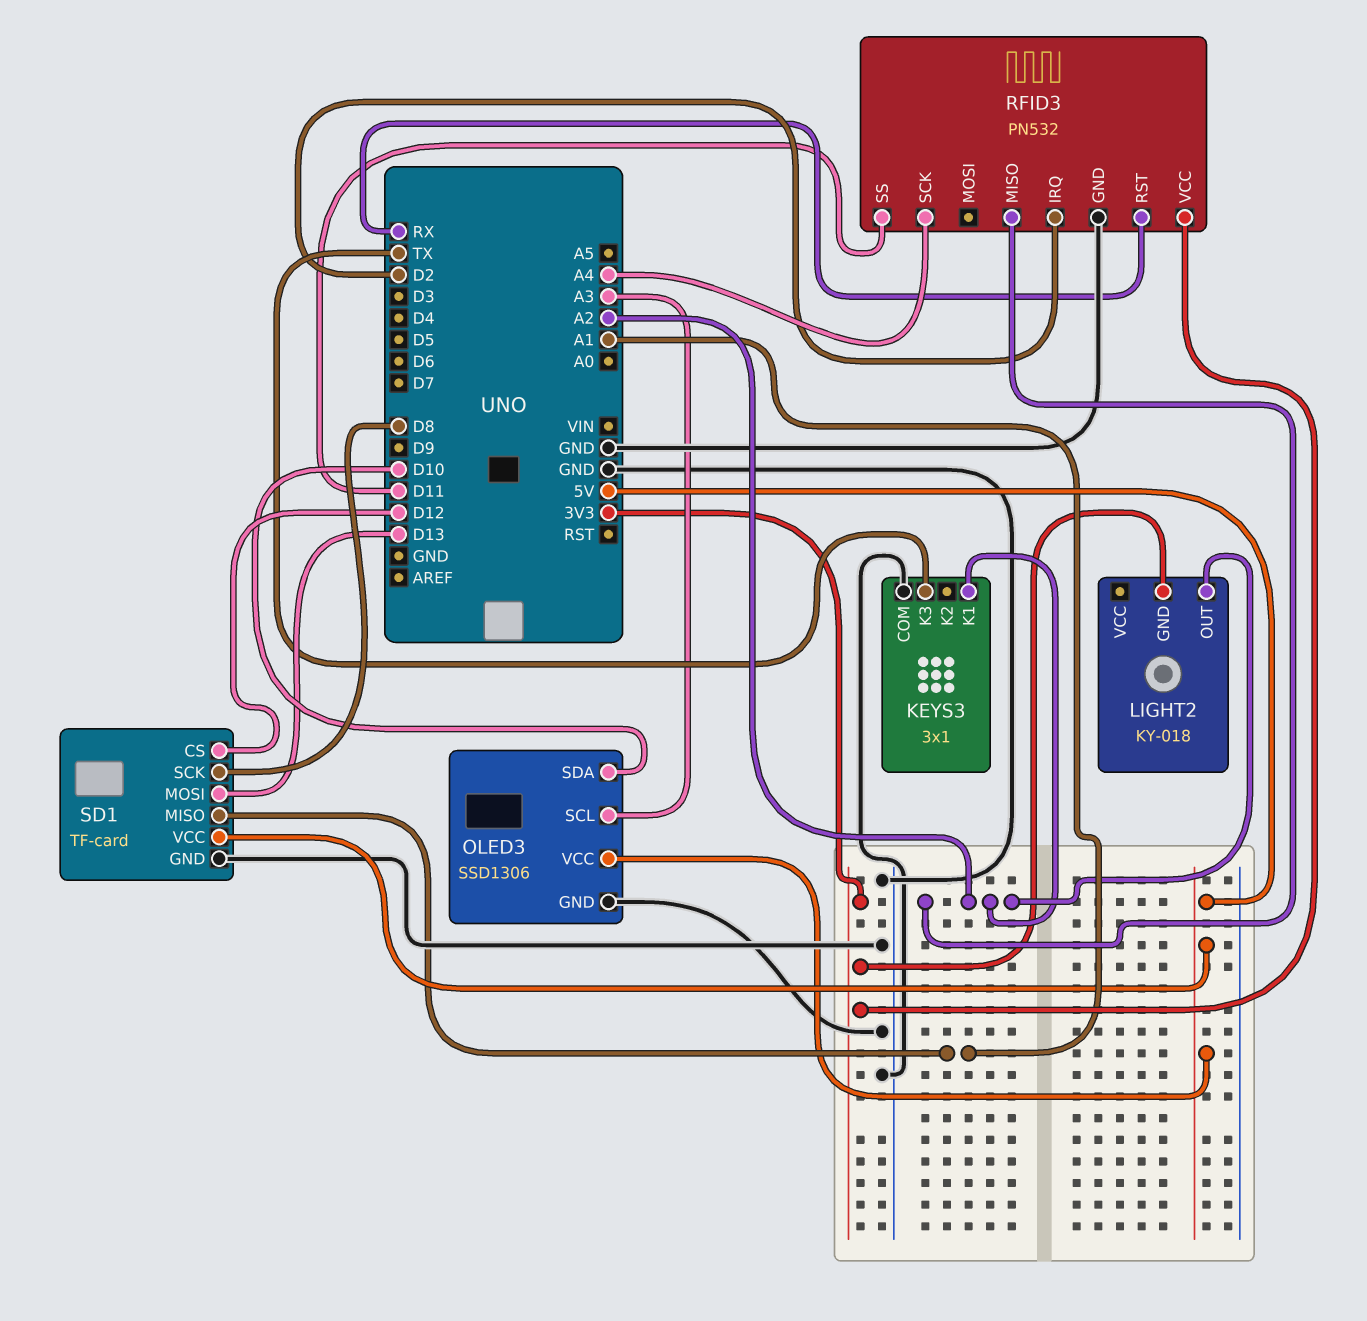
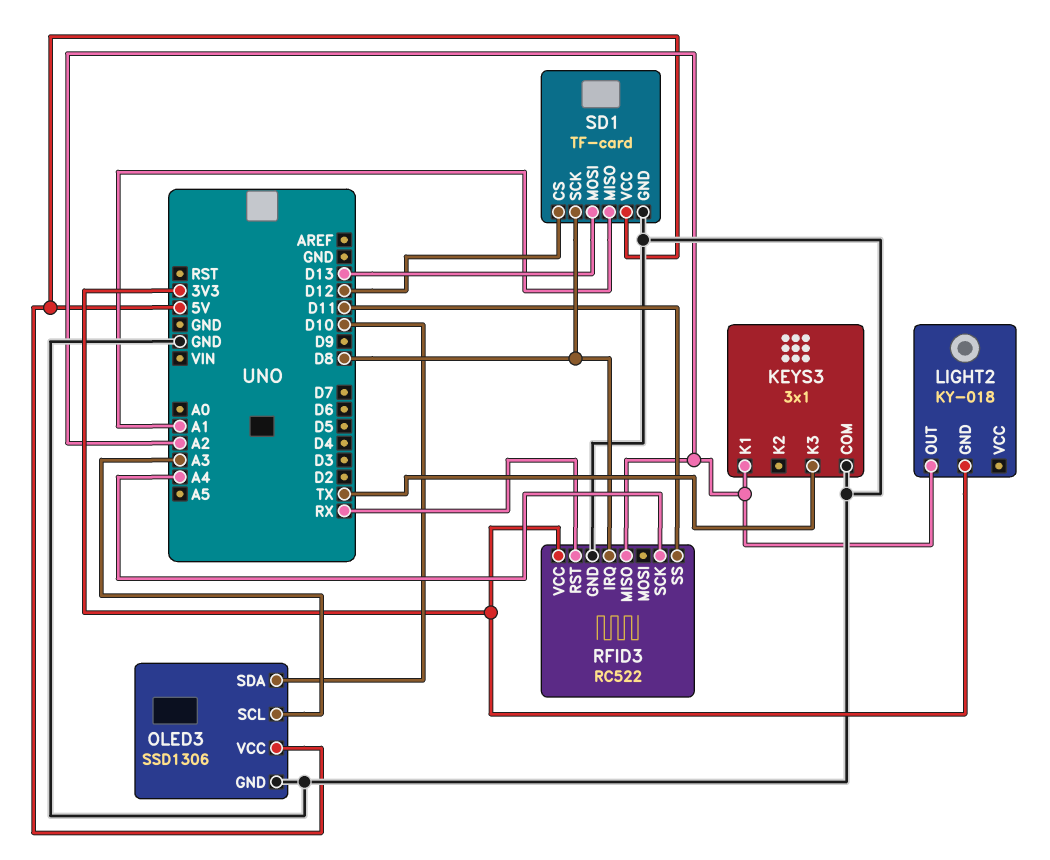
RFID3: PN532 -> RC522
RFID3 pin IRQ: D2 -> D8

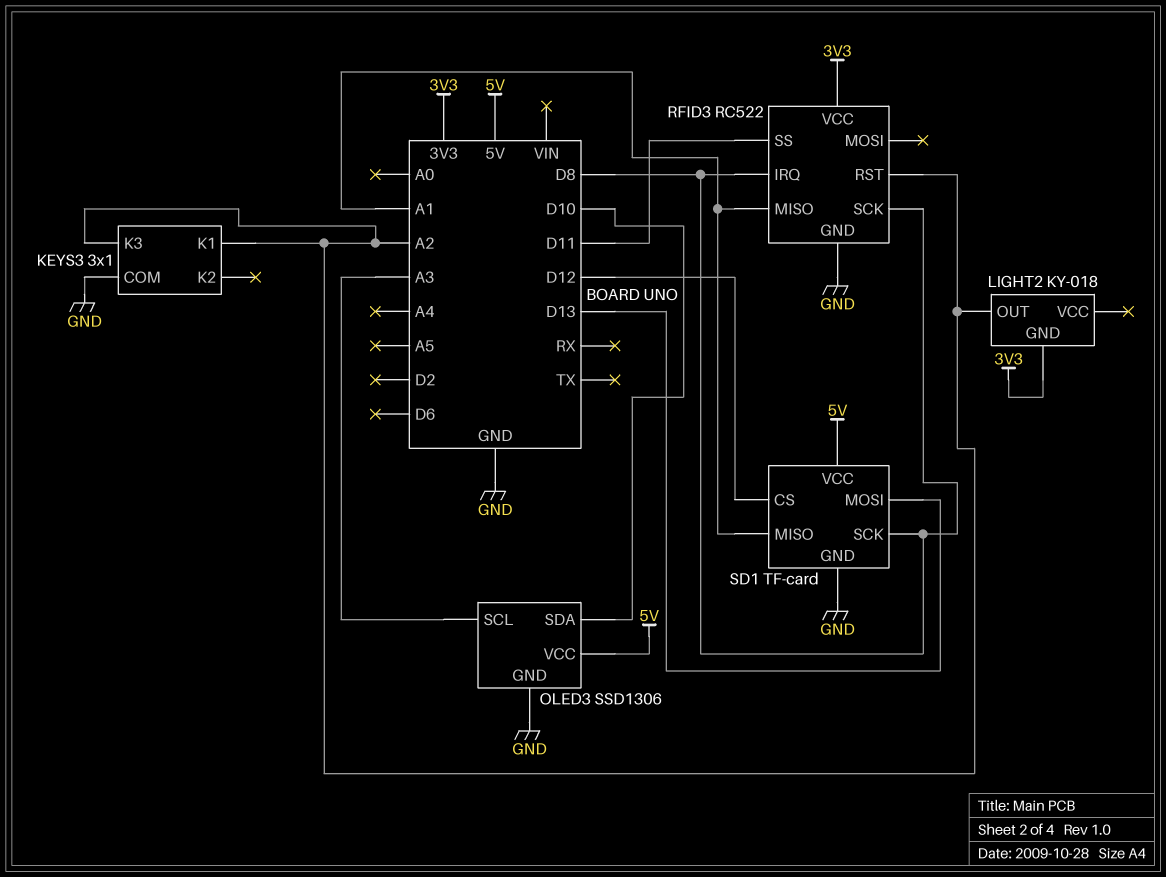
KEYS3 pin K3: TX -> A2
RFID3 pin MISO: A2 -> A1
RFID3 pin RST: RX -> A2
RFID3 pin SCK: A4 -> D8

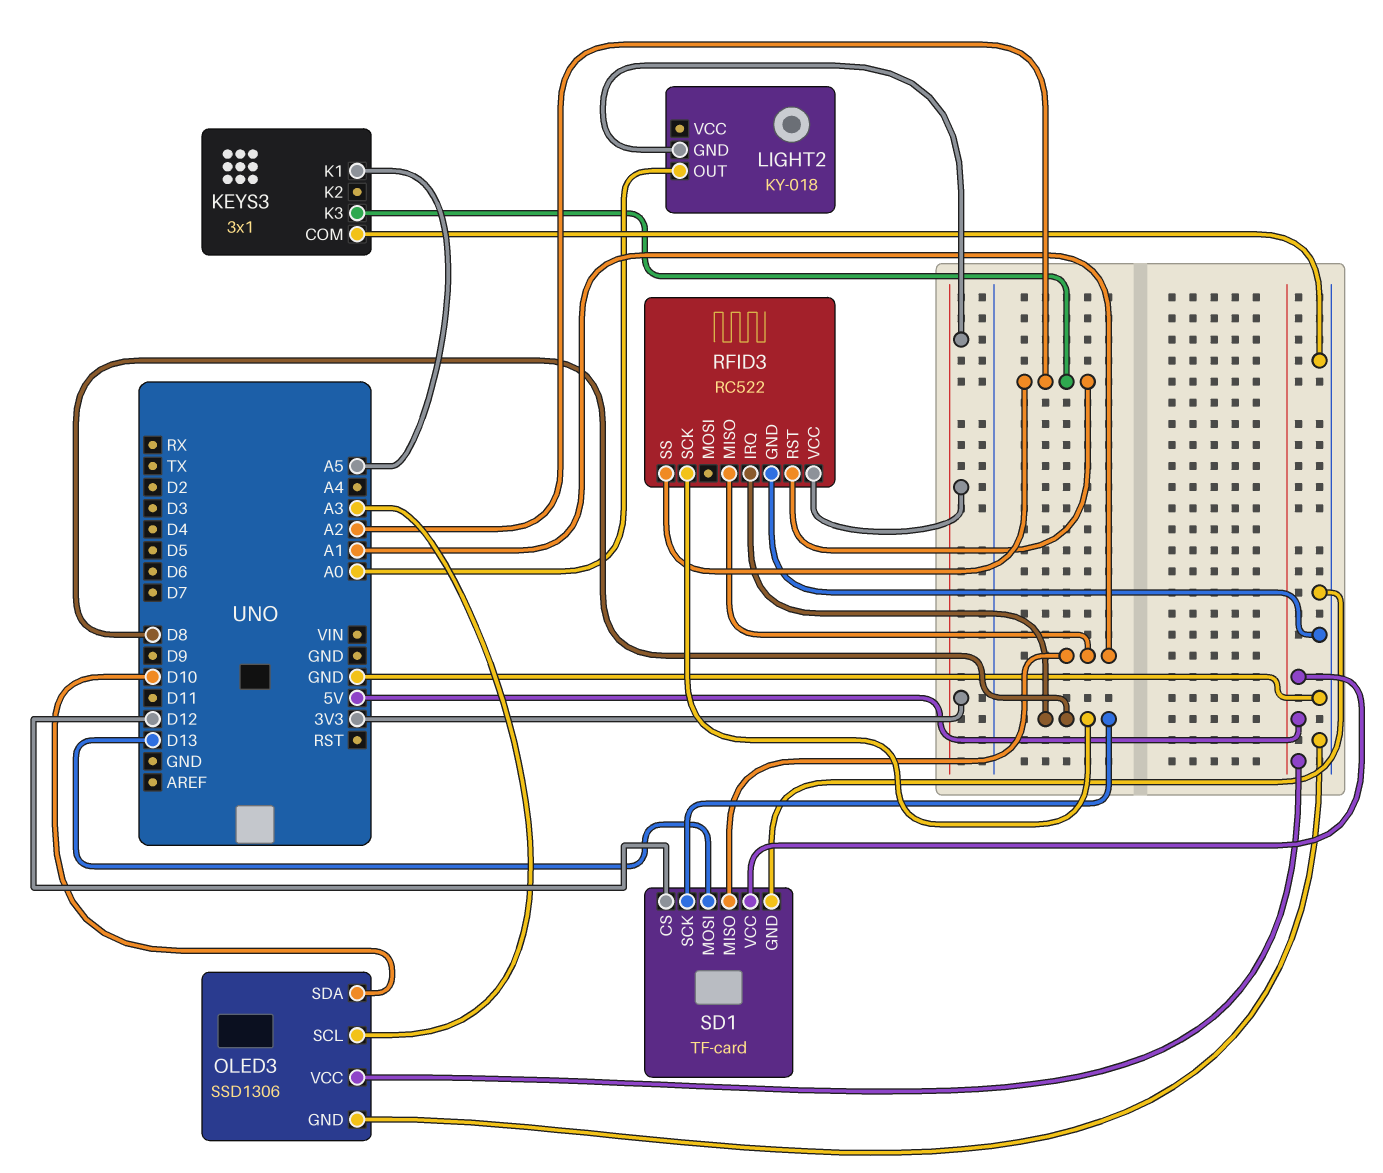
KEYS3 pin K1: A2 -> A5
LIGHT2 pin OUT: A2 -> A0
RFID3 pin SS: D11 -> A2

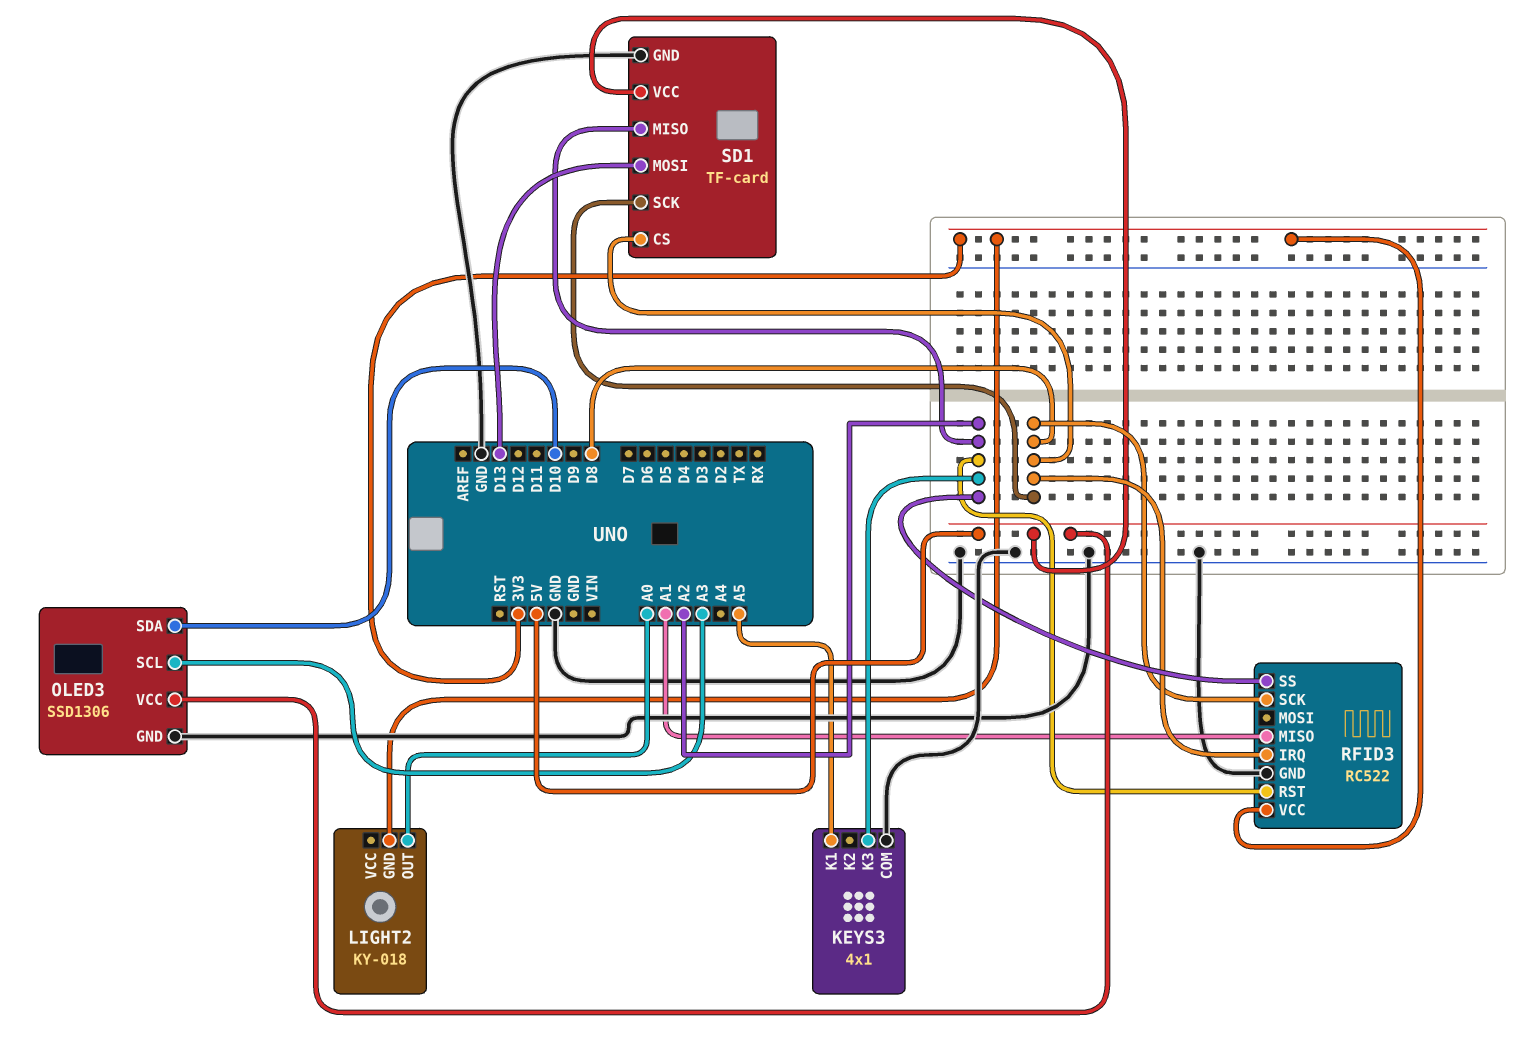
KEYS3: 3x1 -> 4x1
SD1 pin CS: D12 -> D8
SD1 pin MISO: A1 -> A2

